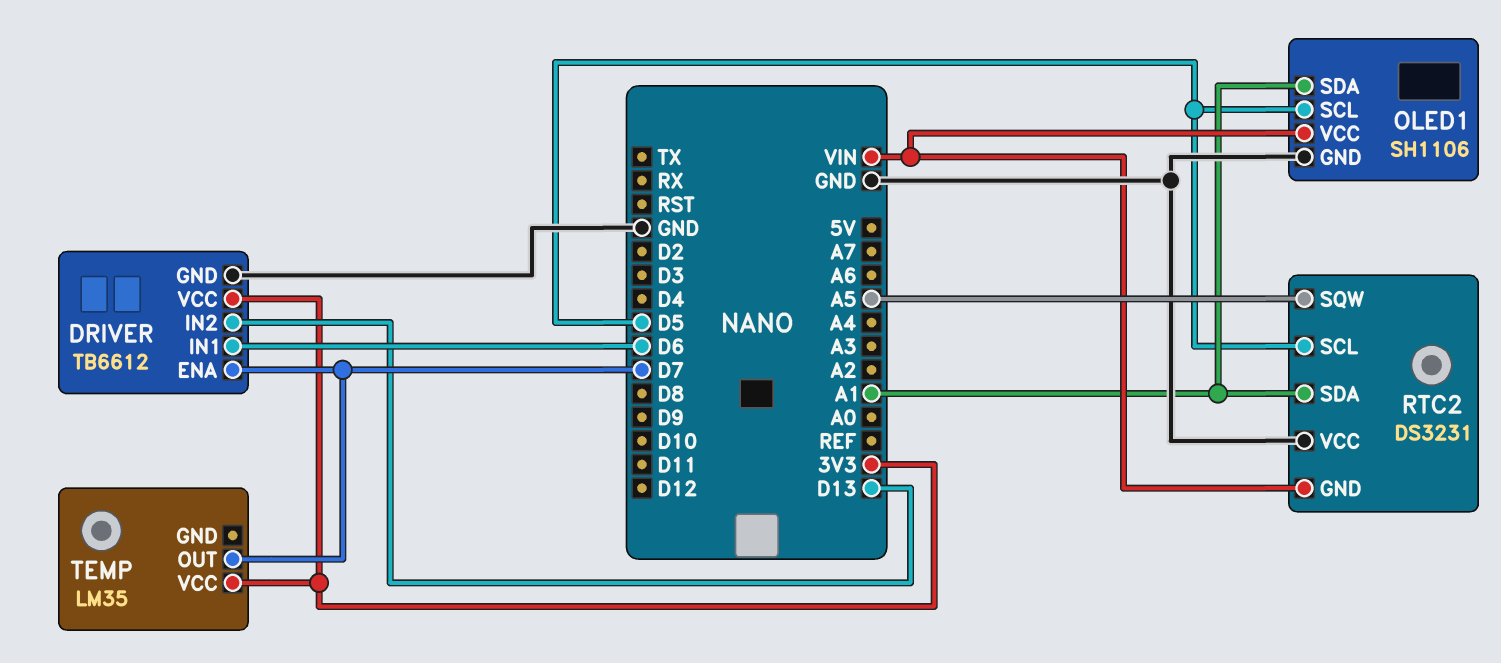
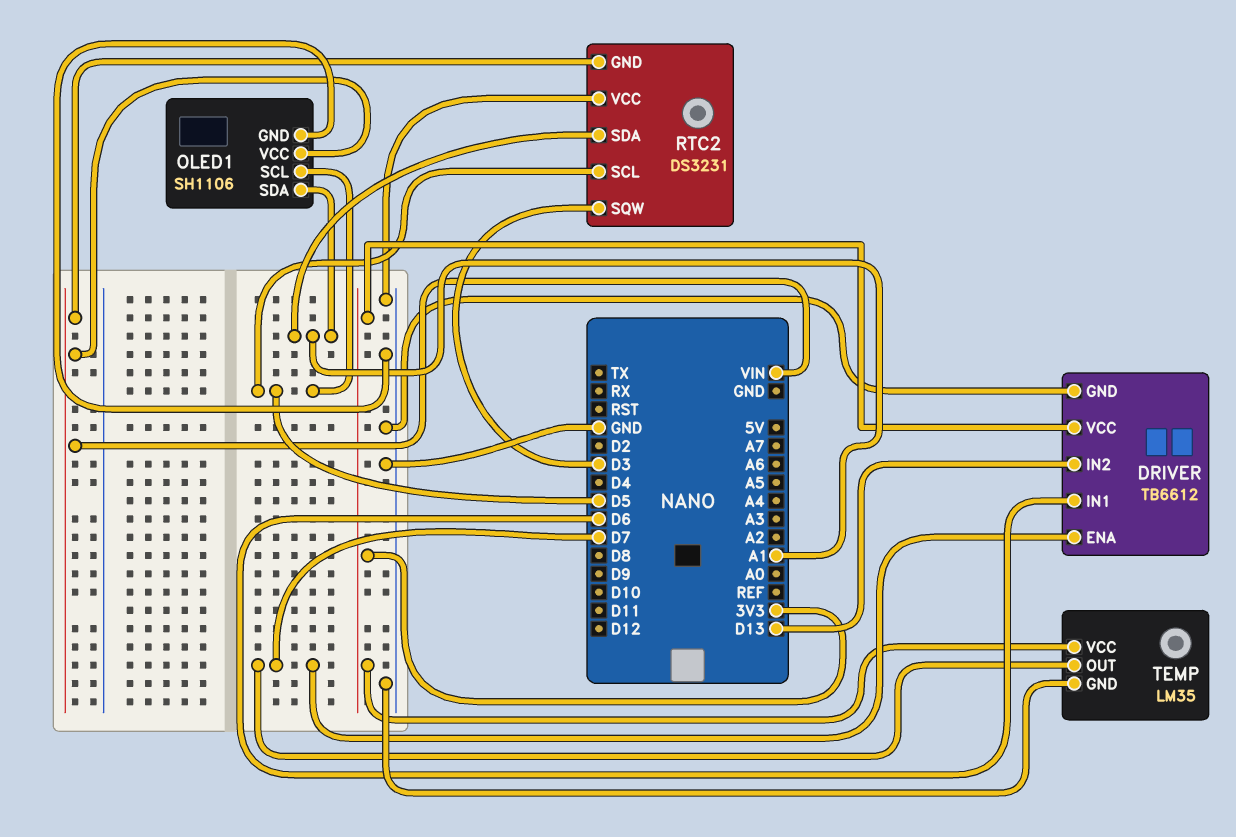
RTC2 pin SQW: A5 -> D3
TEMP pin GND: none -> GND

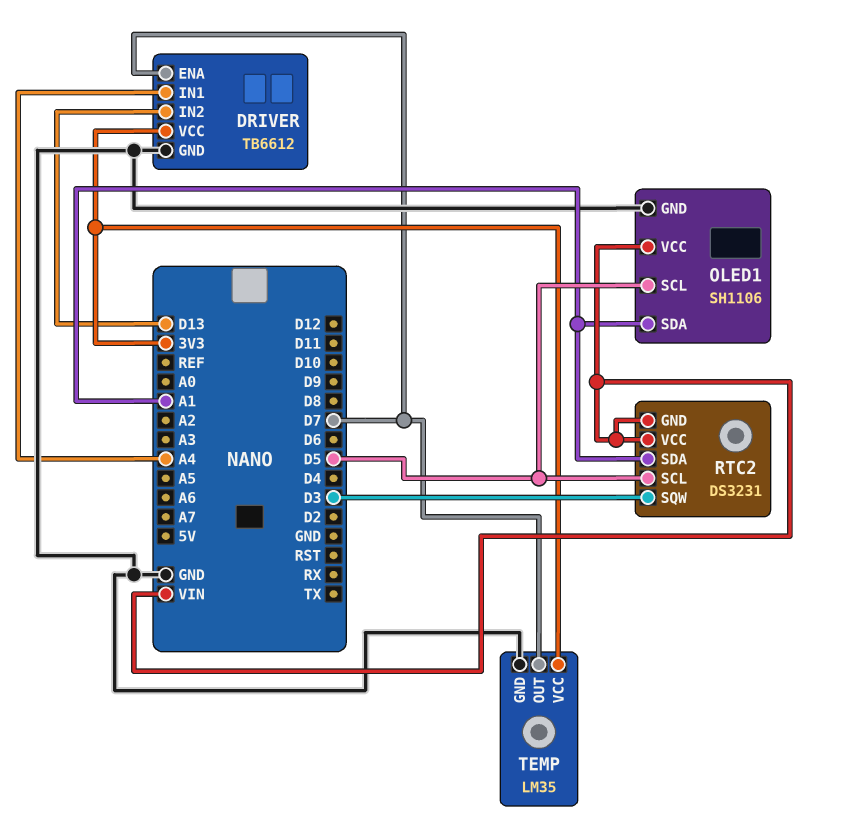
DRIVER pin IN1: D6 -> A4
RTC2 pin VCC: GND -> VIN

